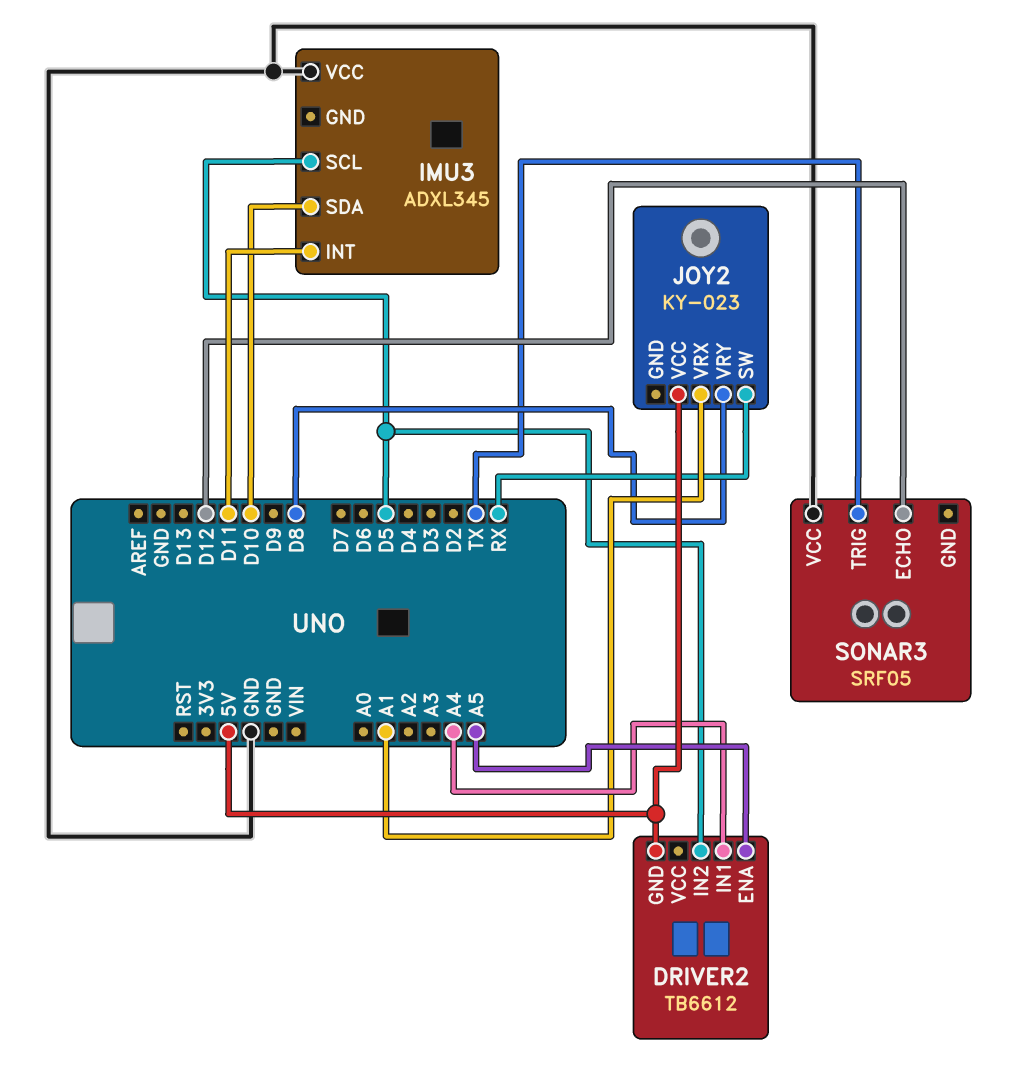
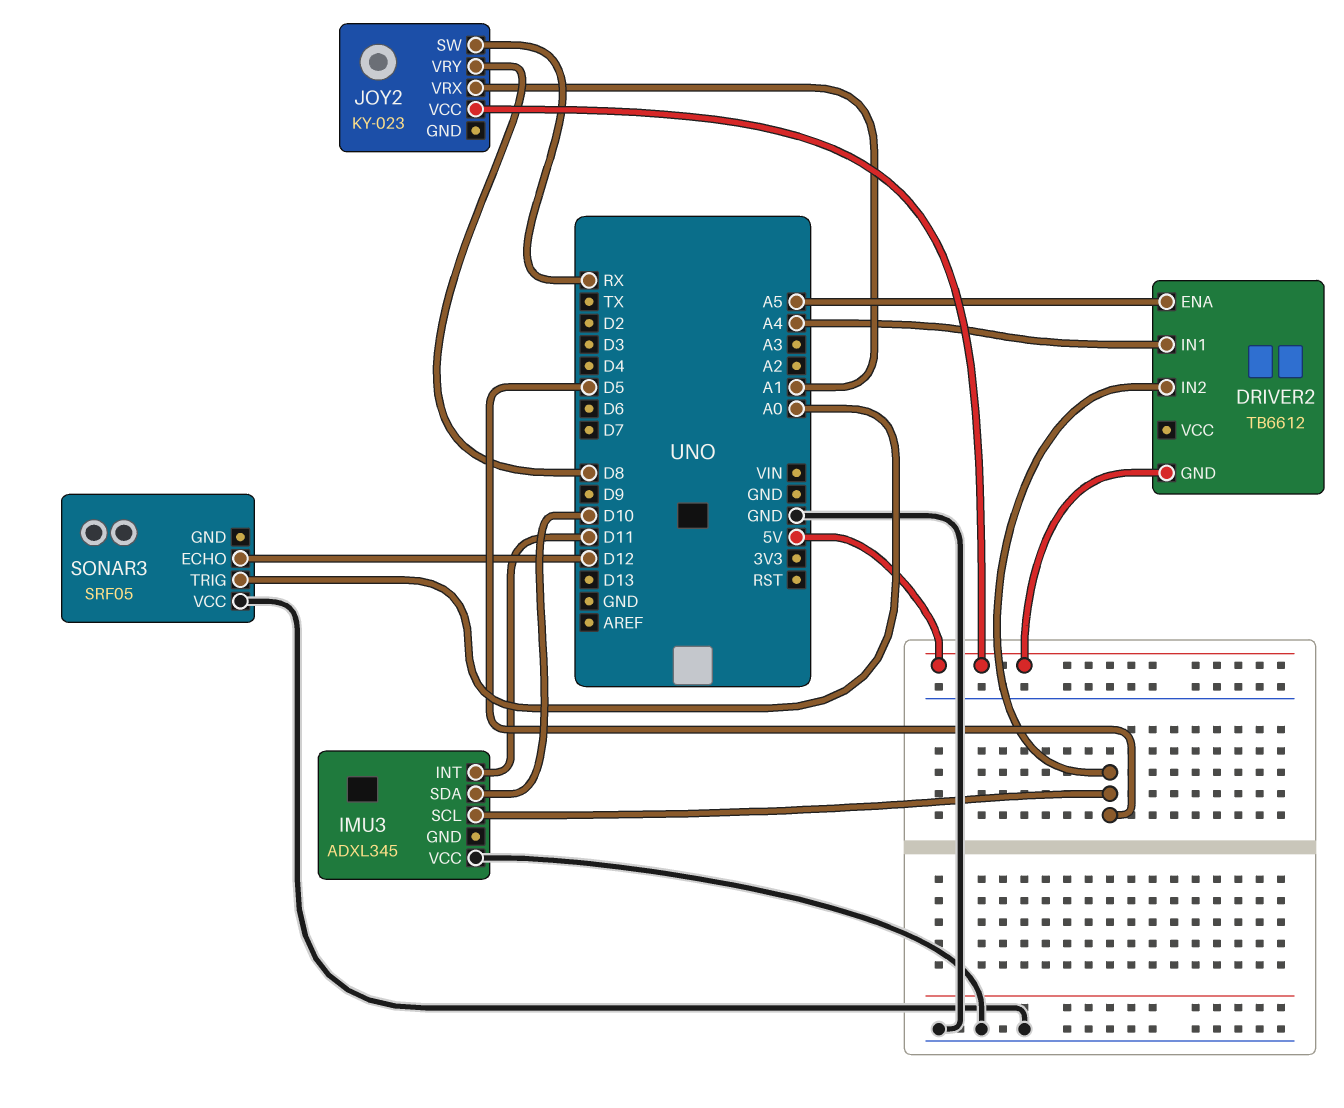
SONAR3 pin TRIG: TX -> A0

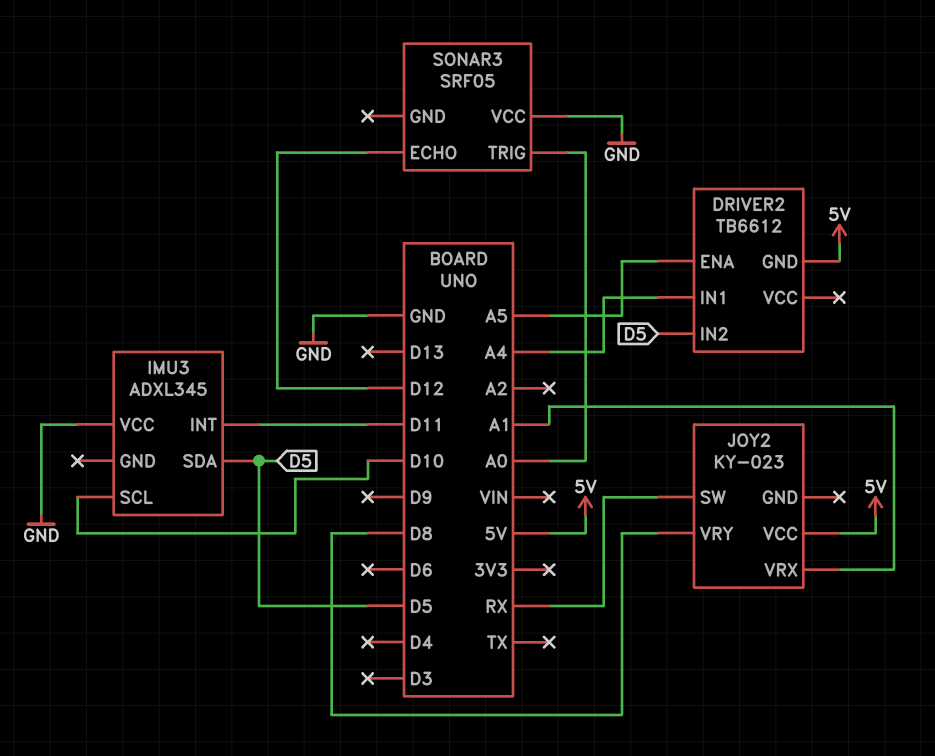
IMU3 pin SCL: D5 -> D10
IMU3 pin SDA: D10 -> D5

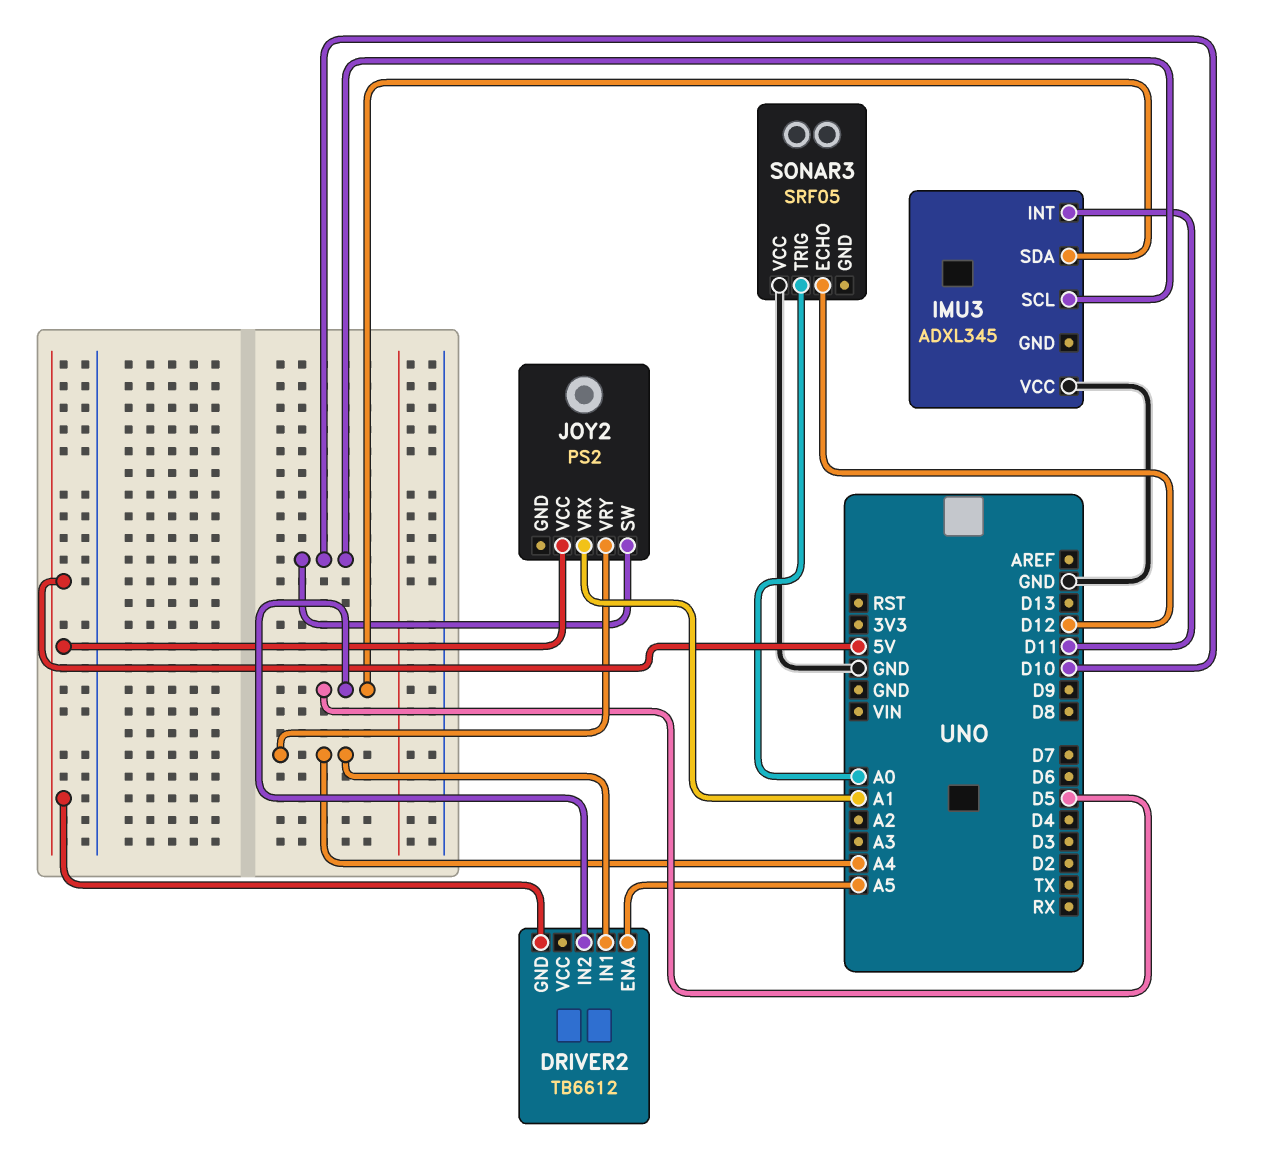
JOY2: KY-023 -> PS2
JOY2 pin SW: RX -> D10
JOY2 pin VRY: D8 -> A4

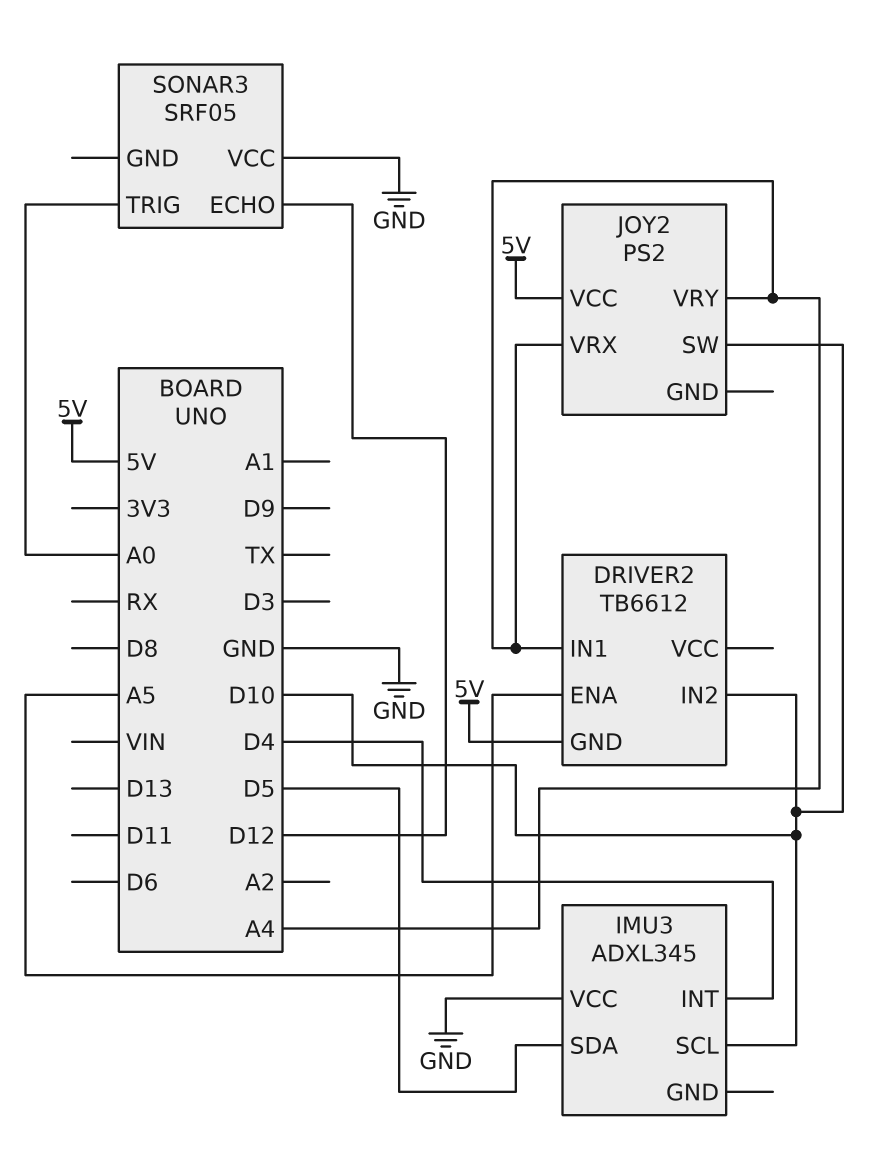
DRIVER2 pin IN2: D5 -> D10
IMU3 pin INT: D11 -> D4
JOY2 pin VRX: A1 -> A4

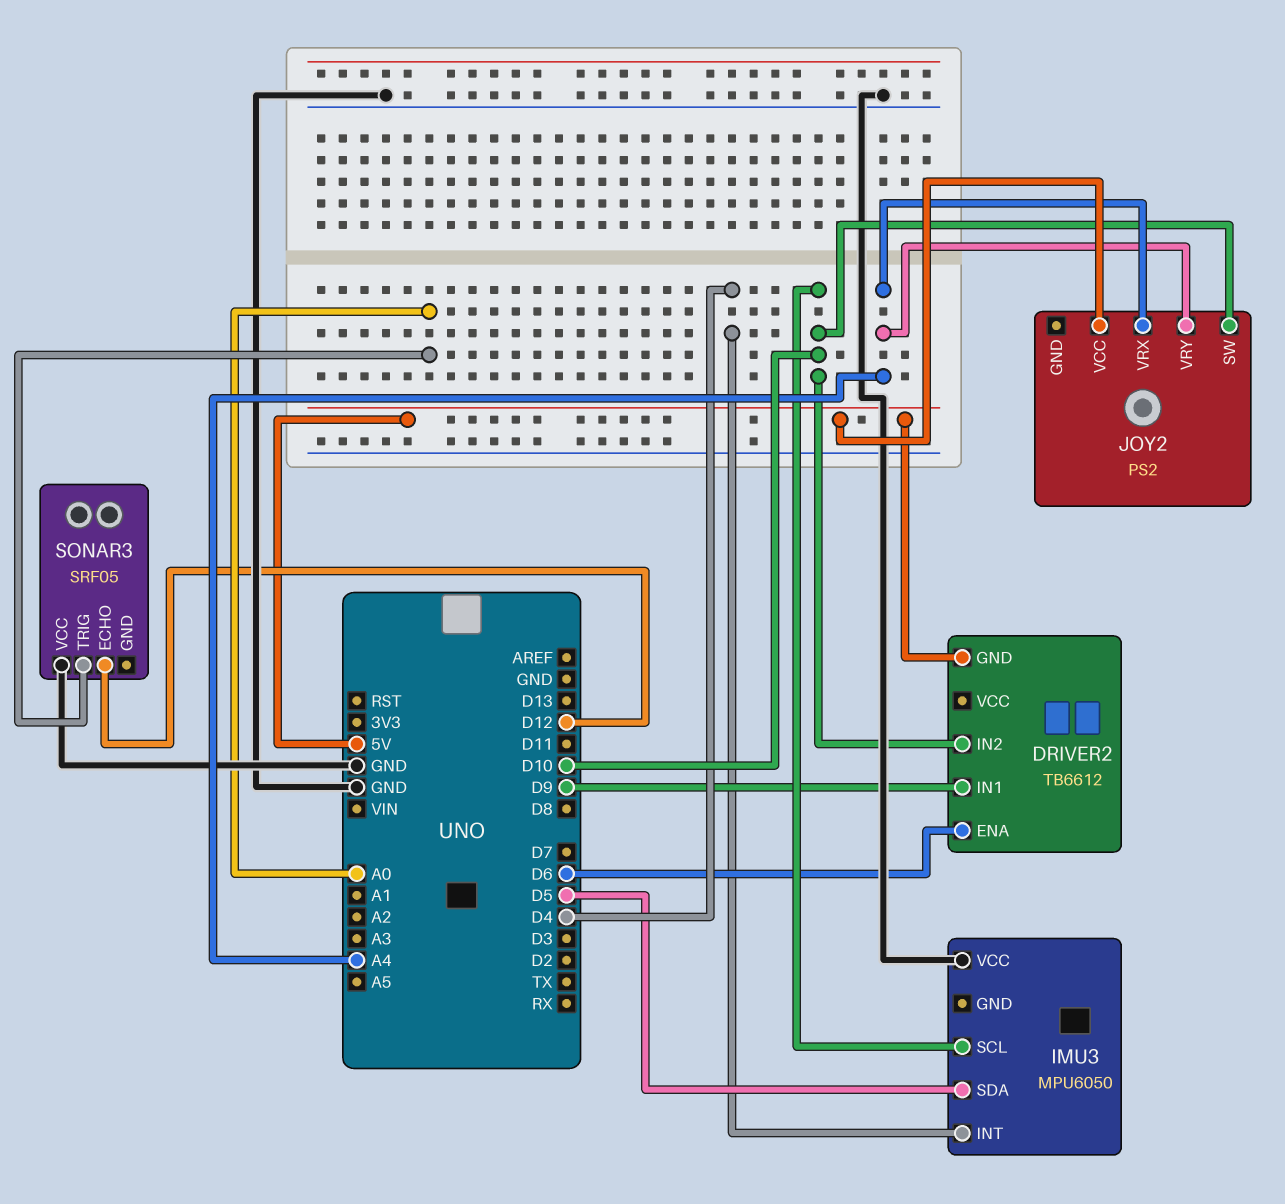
DRIVER2 pin ENA: A5 -> D6
DRIVER2 pin IN1: A4 -> D9
IMU3: ADXL345 -> MPU6050

